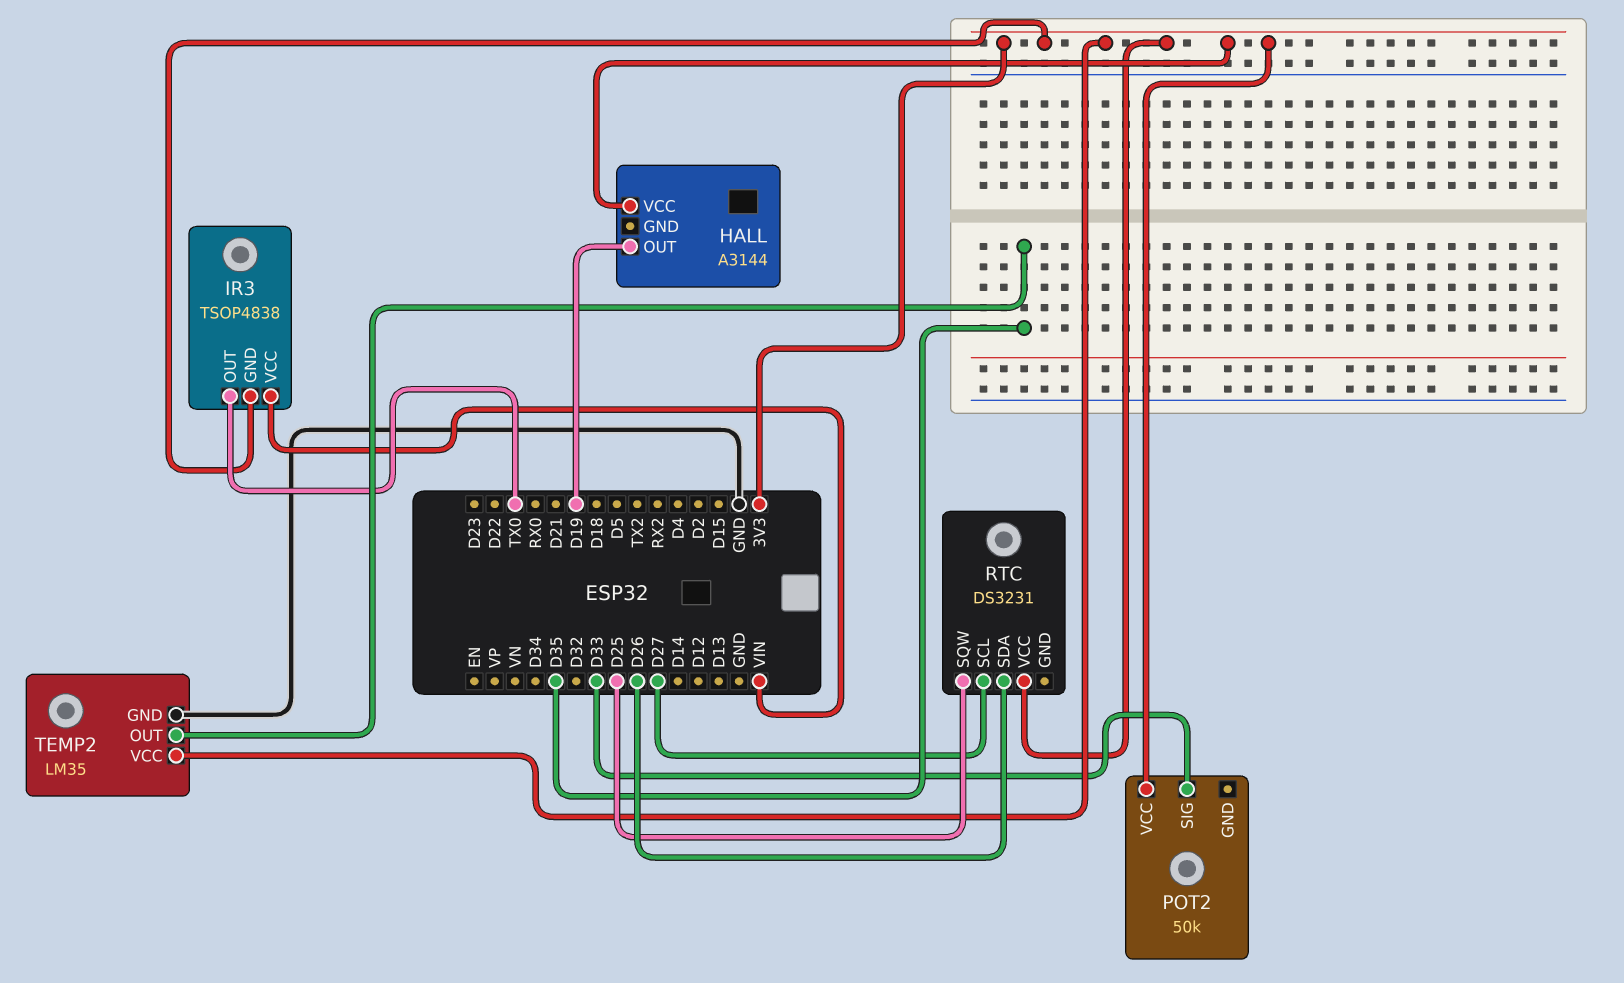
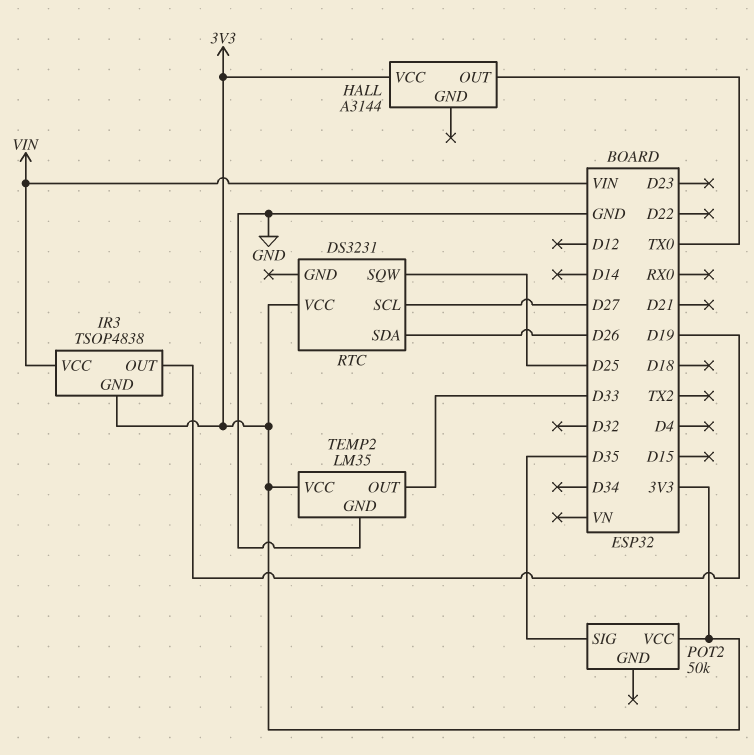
HALL pin OUT: D19 -> TX0
IR3 pin OUT: TX0 -> D19
POT2 pin SIG: D33 -> D35
TEMP2 pin OUT: D35 -> D33

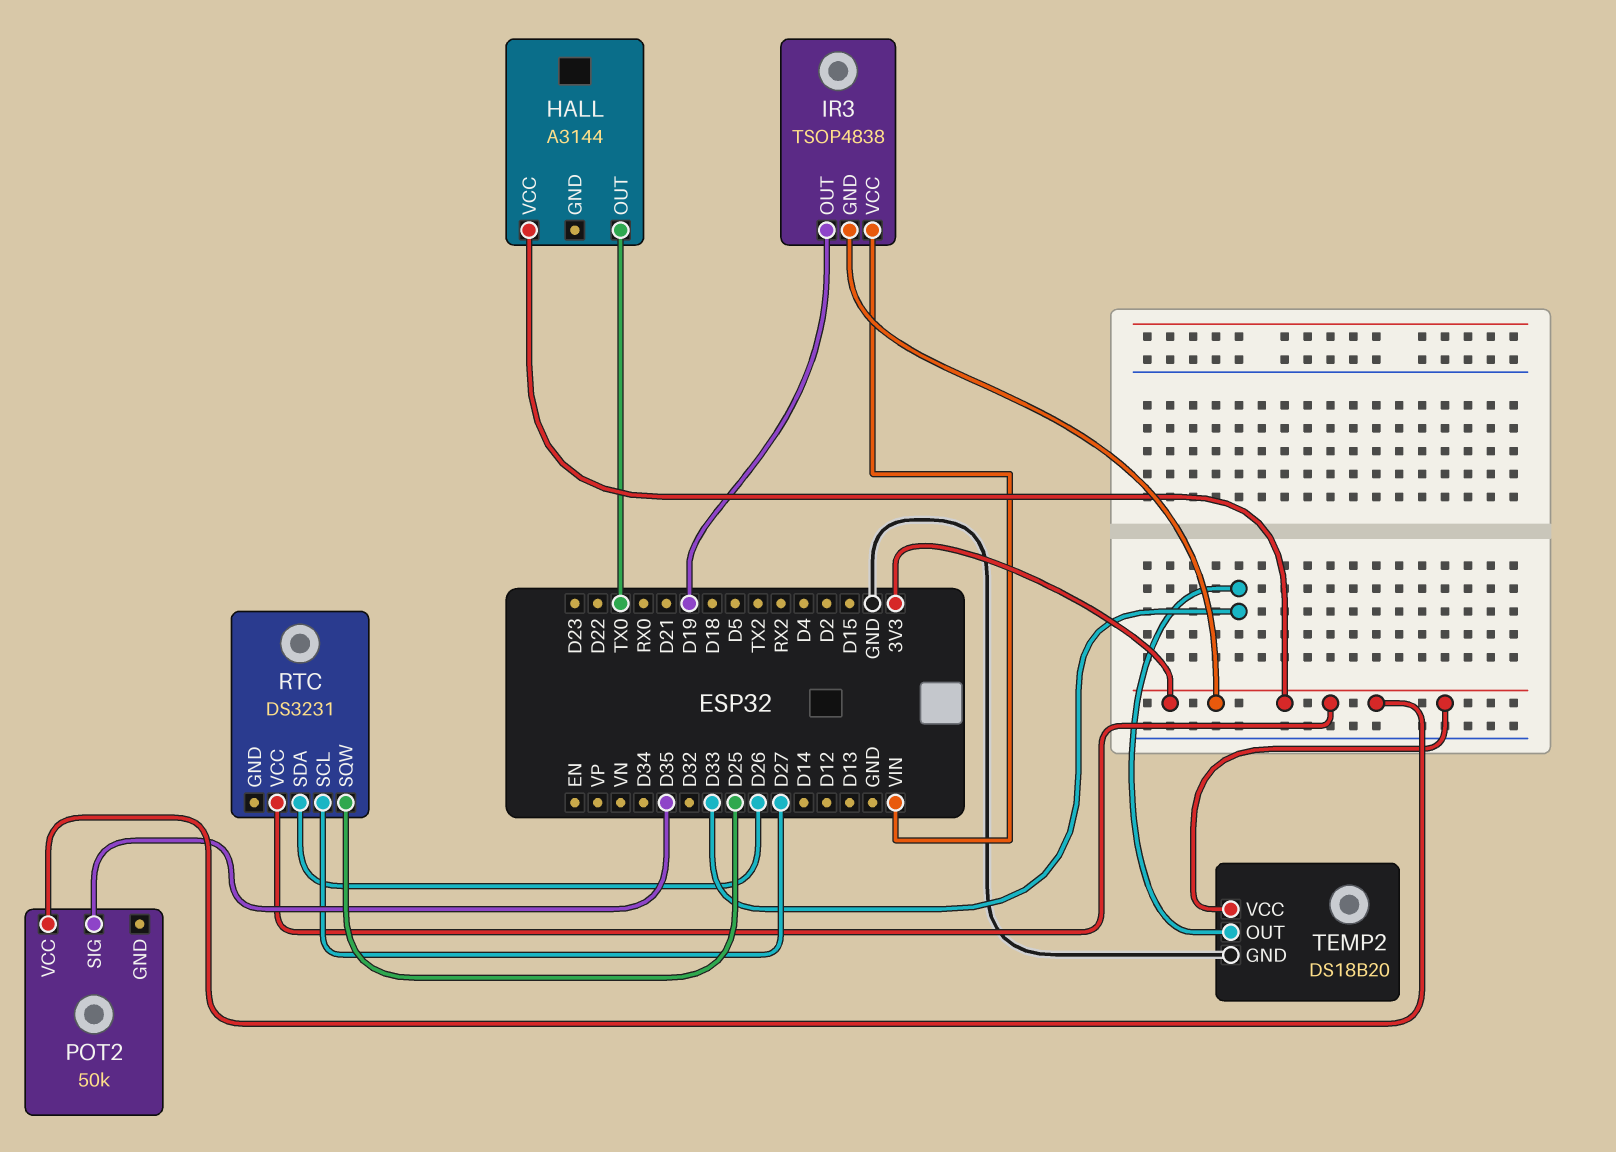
TEMP2: LM35 -> DS18B20

